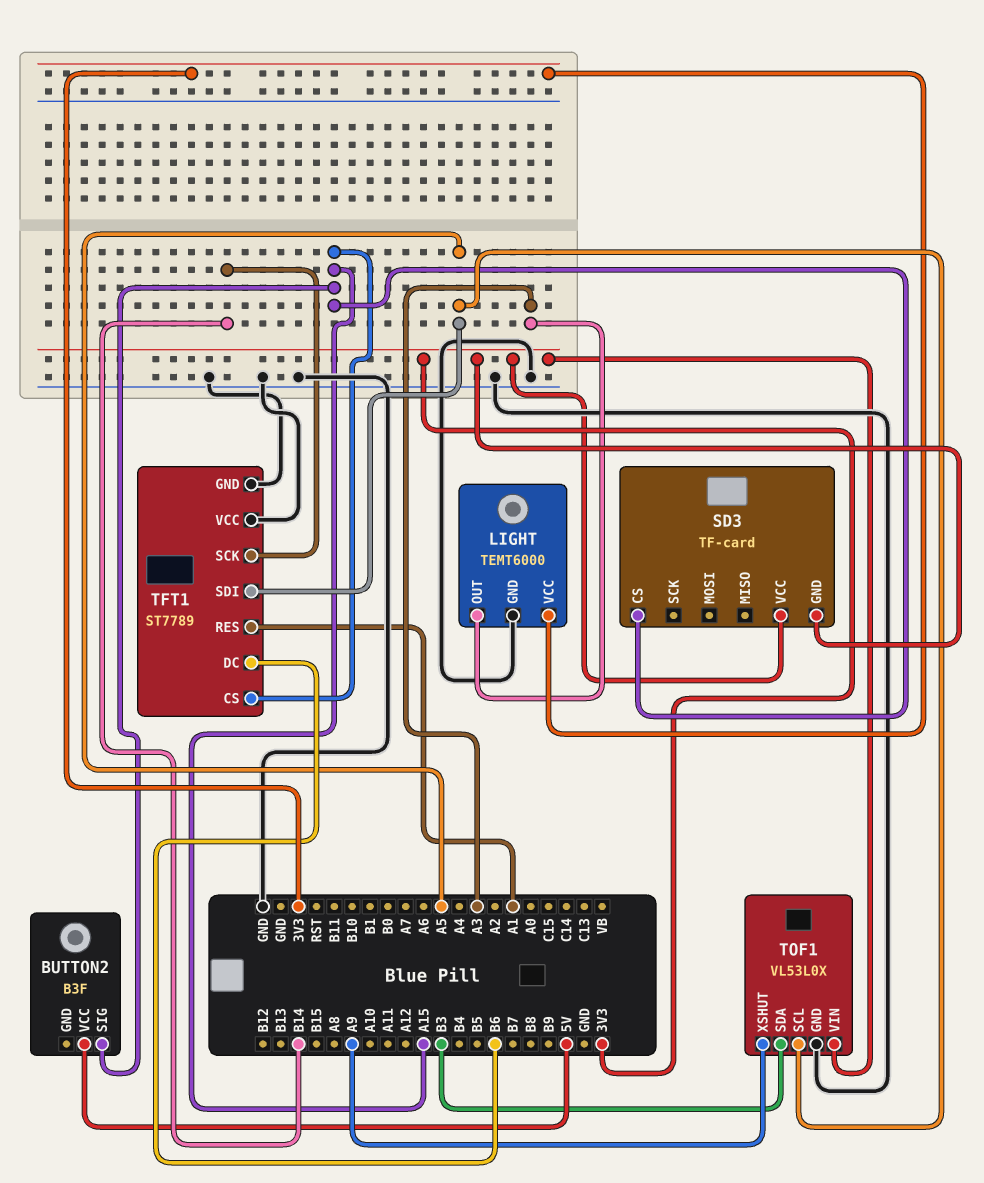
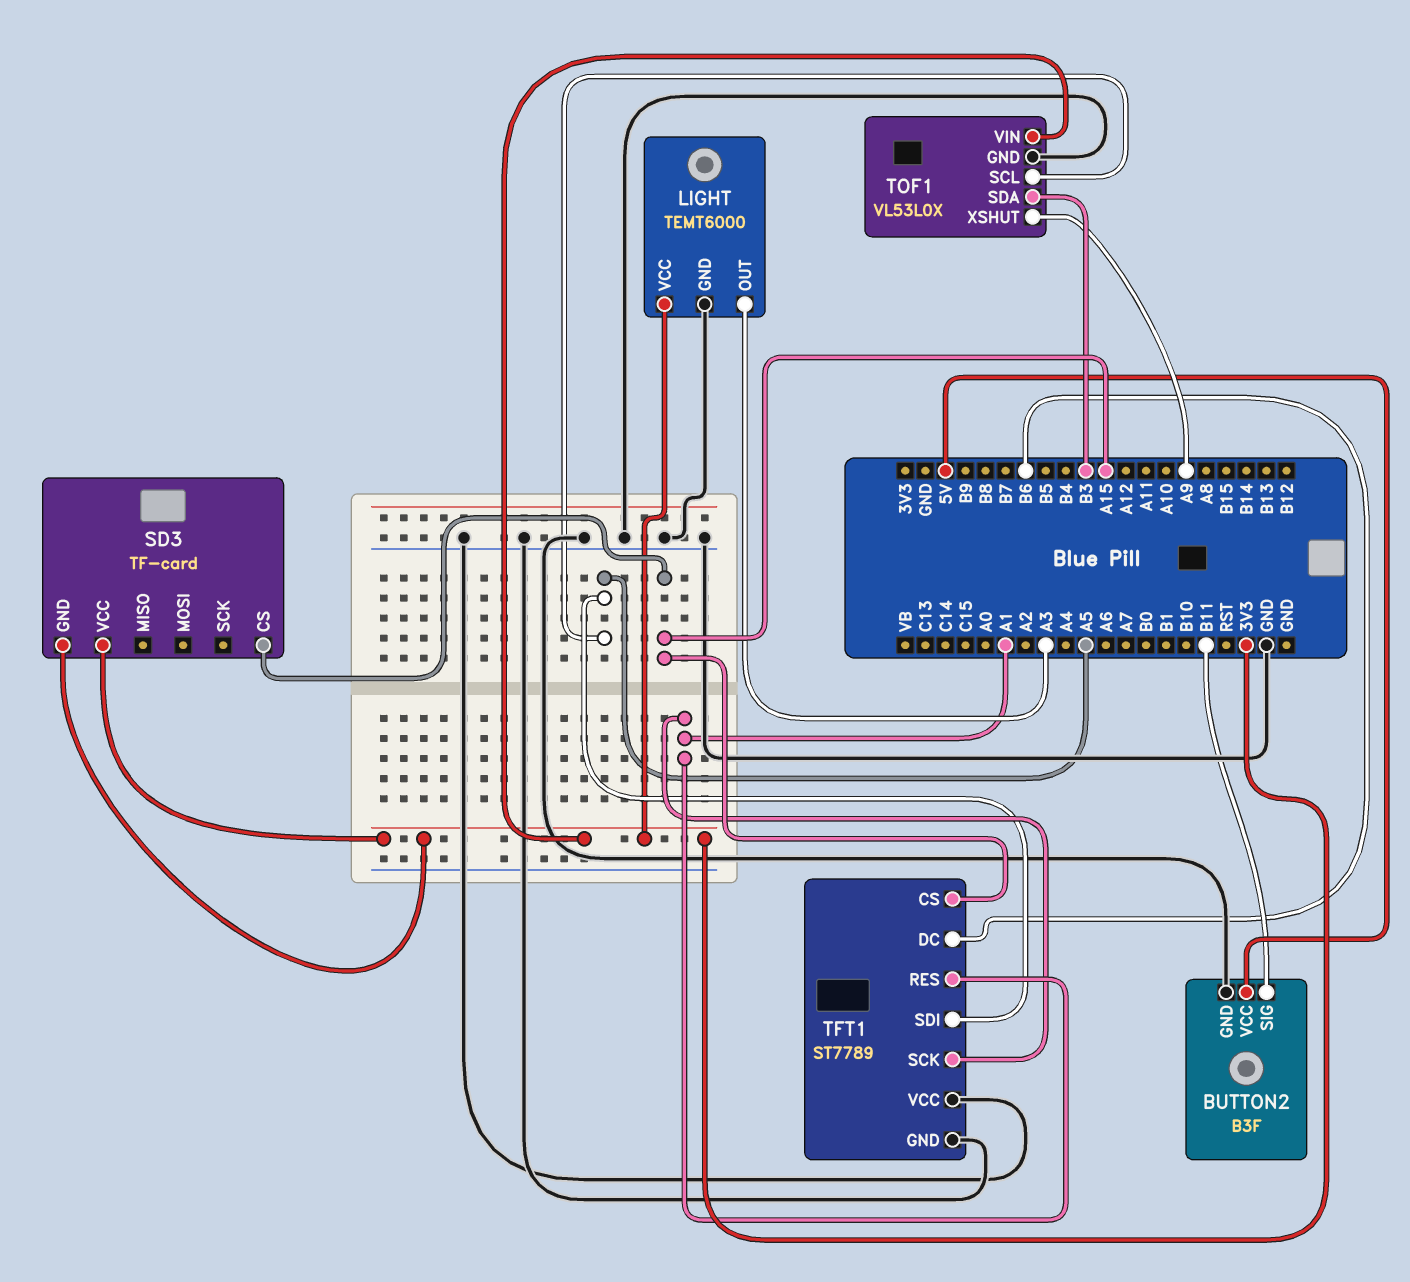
BUTTON2 pin GND: none -> GND
BUTTON2 pin SIG: A15 -> B11
TFT1 pin SCK: B14 -> A1

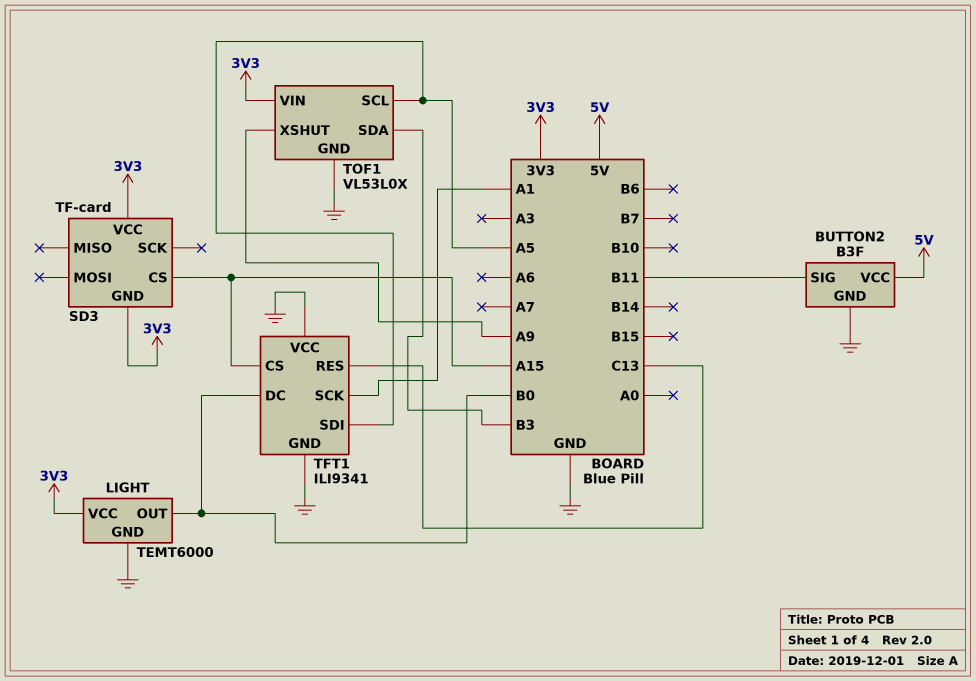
LIGHT pin OUT: A3 -> B0
TFT1: ST7789 -> ILI9341
TFT1 pin DC: B6 -> B0
TFT1 pin RES: A1 -> C13

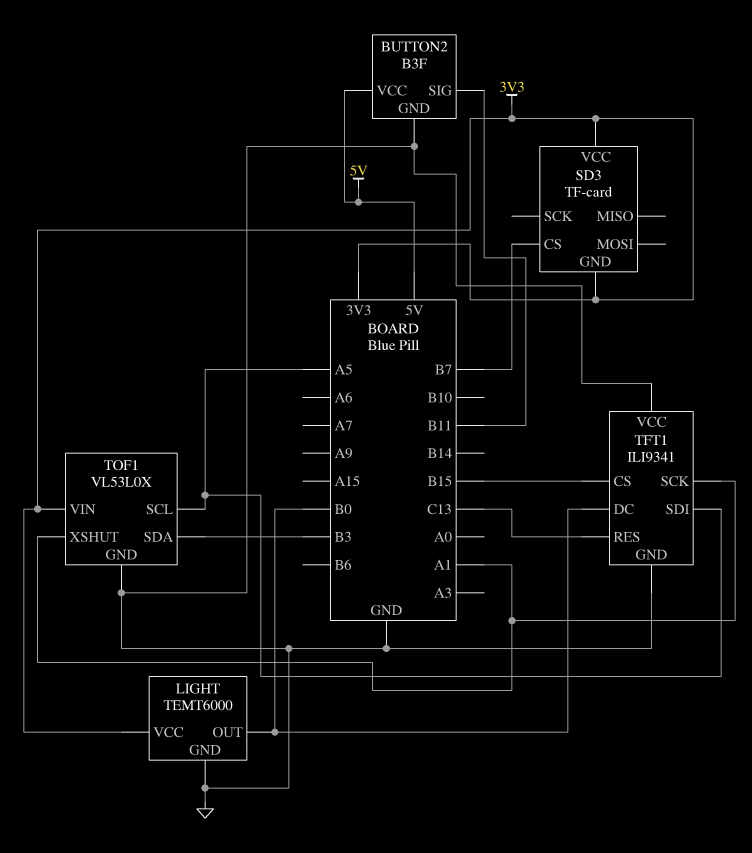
SD3 pin CS: A15 -> B7
TFT1 pin CS: A15 -> B15
TOF1 pin XSHUT: A9 -> A1

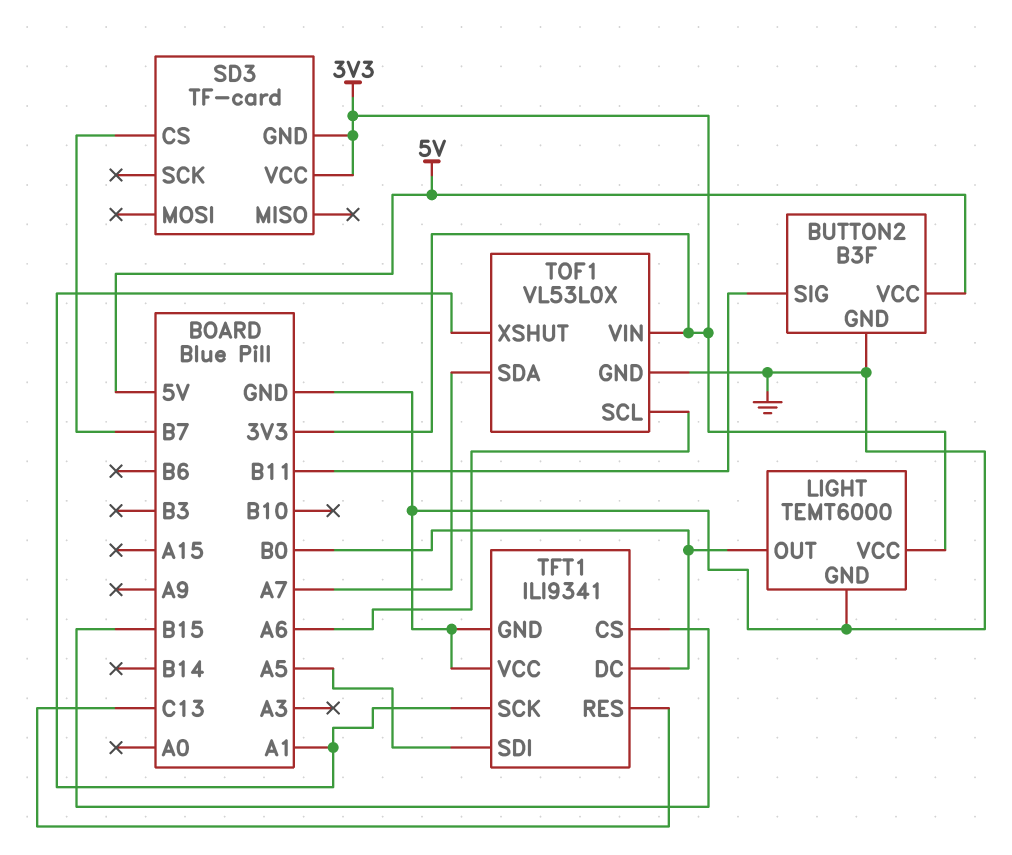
TOF1 pin SCL: A5 -> A6
TOF1 pin SDA: B3 -> A7

